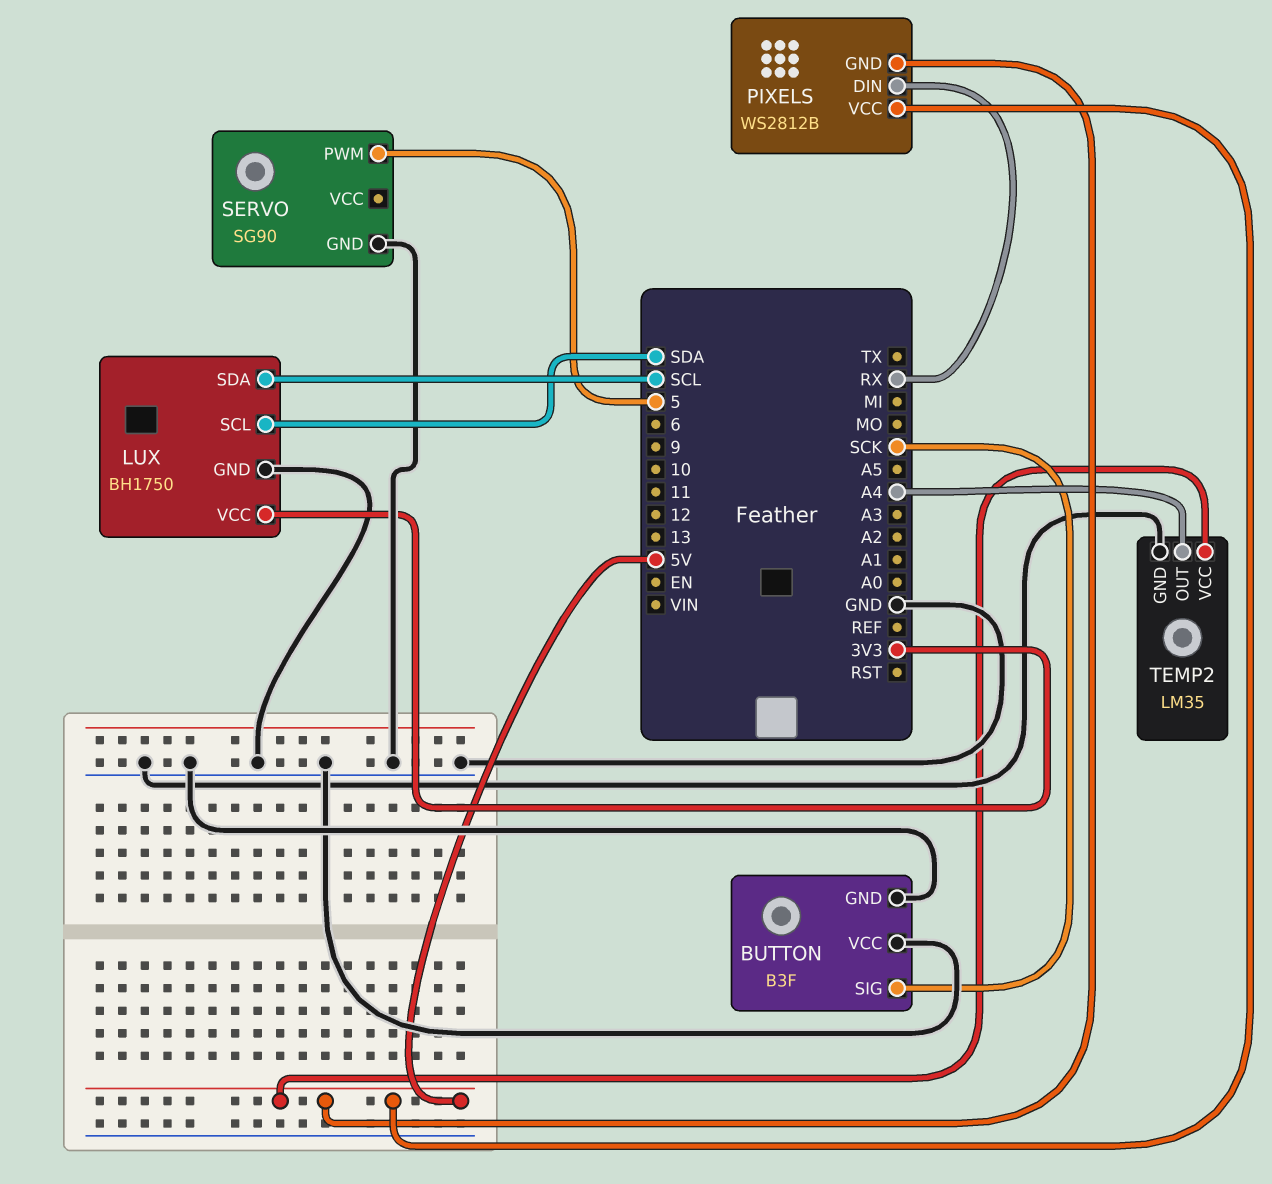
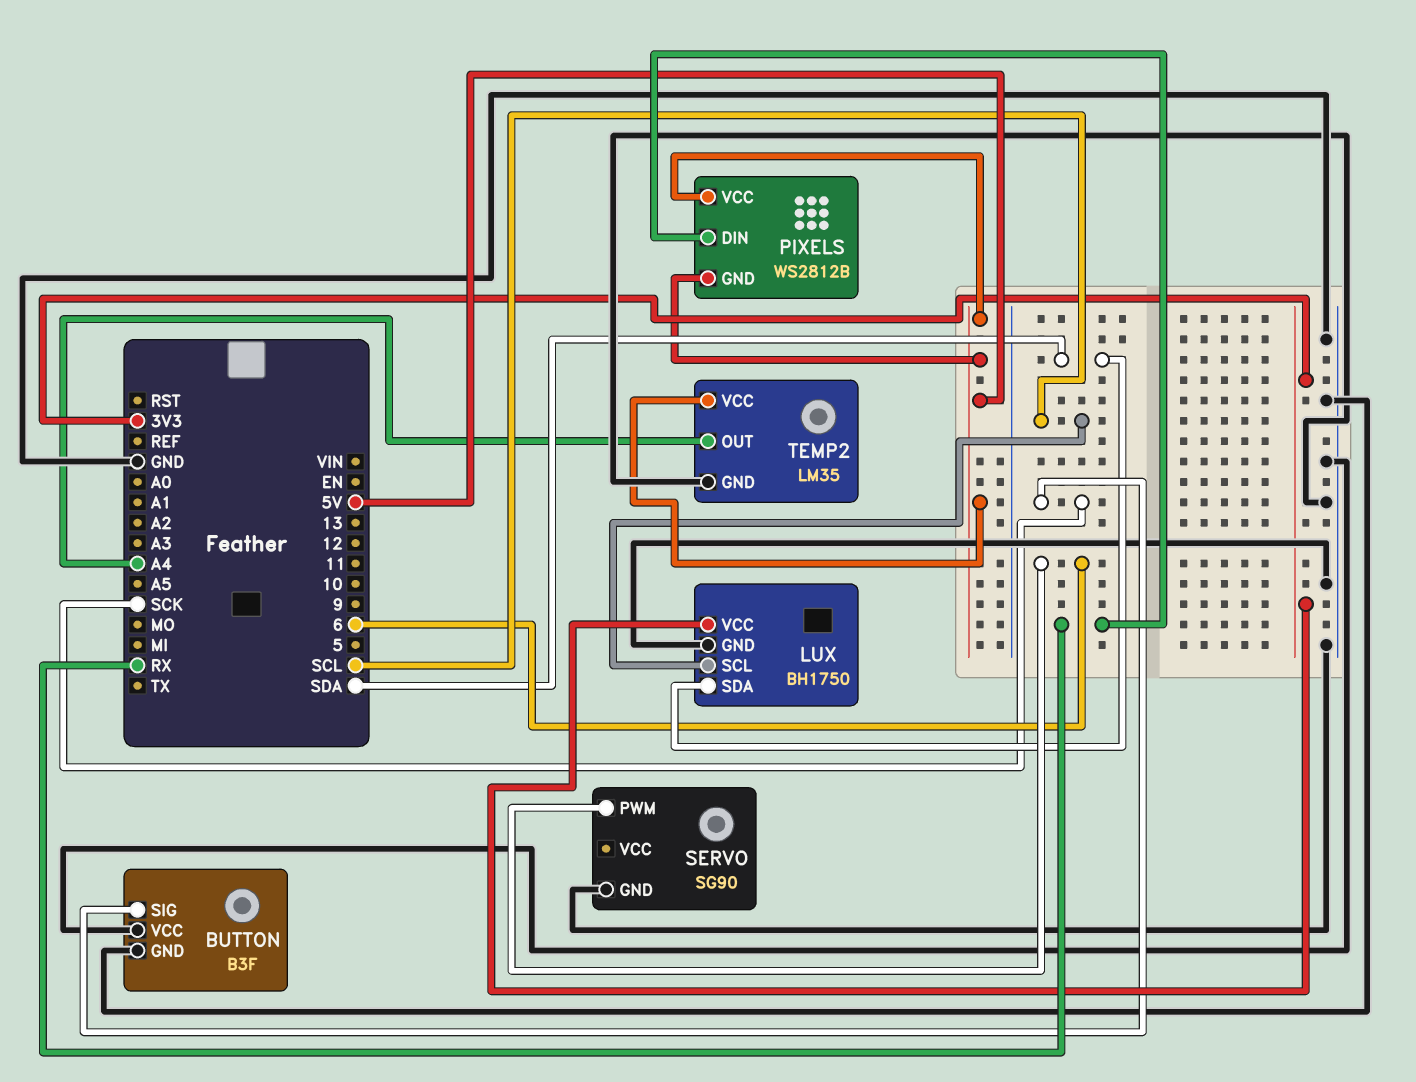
LUX pin SCL: SDA -> SCL
LUX pin SDA: SCL -> SDA
SERVO pin PWM: 5 -> 6

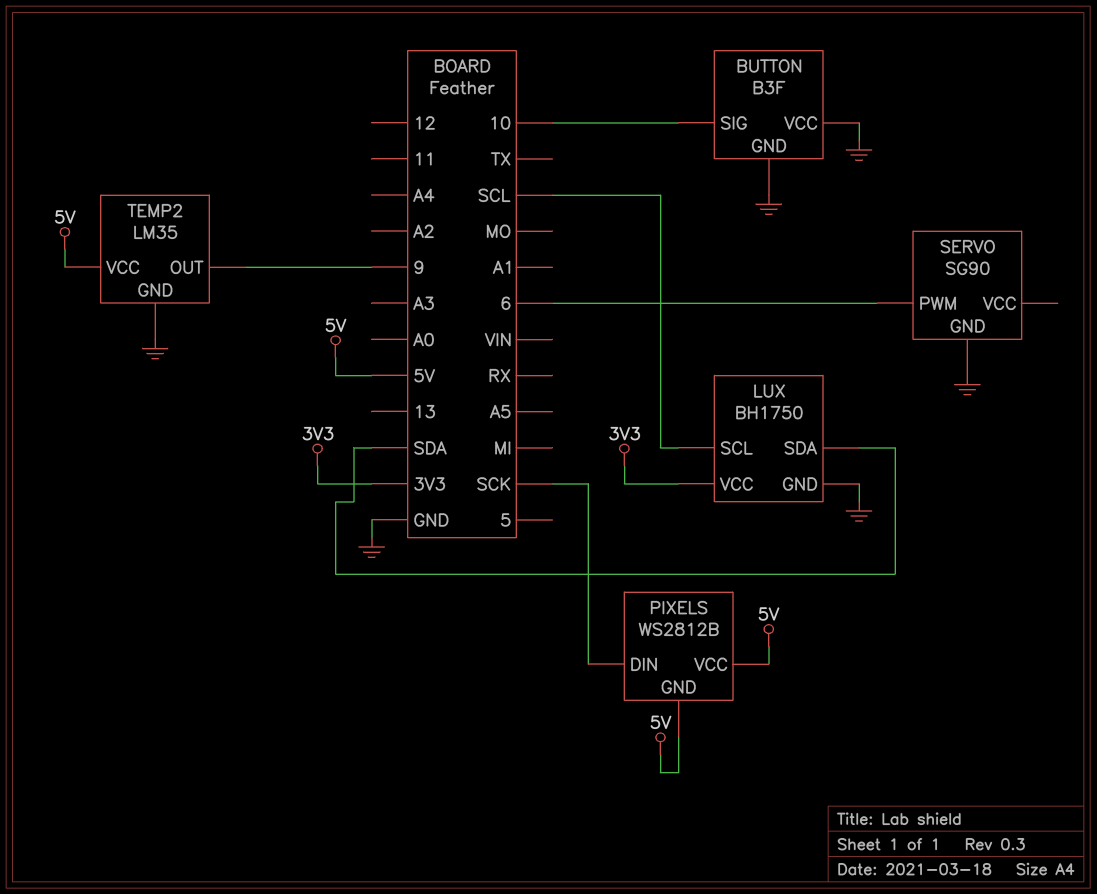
BUTTON pin SIG: SCK -> 10
PIXELS pin DIN: RX -> SCK
TEMP2 pin OUT: A4 -> 9

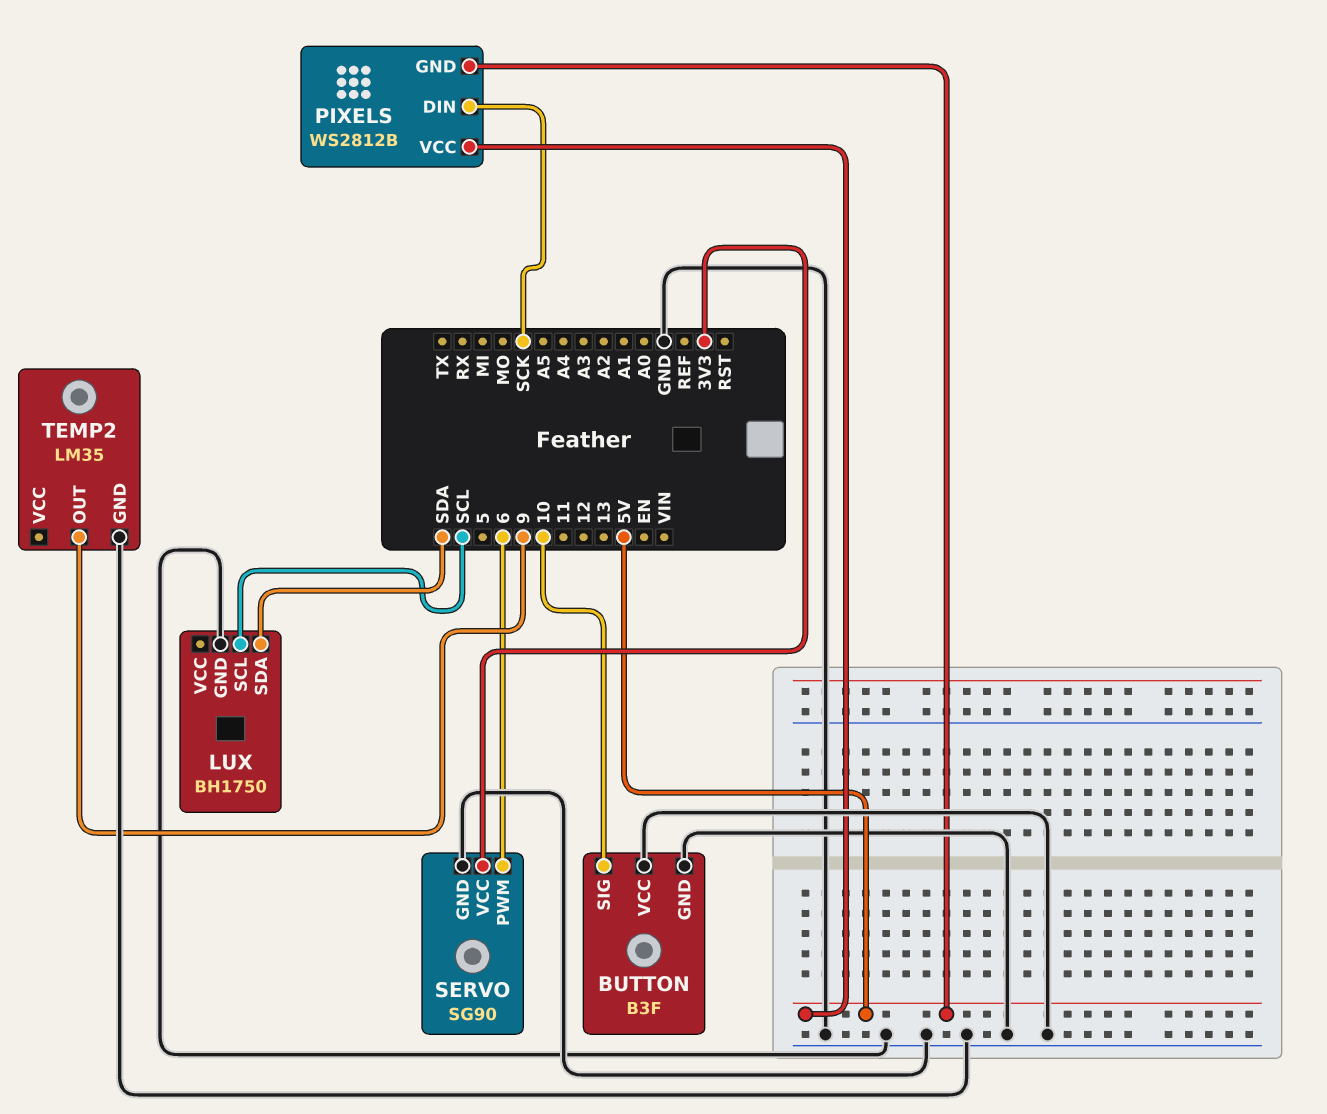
LUX pin VCC: 3V3 -> none
SERVO pin VCC: none -> 3V3
TEMP2 pin VCC: 5V -> none

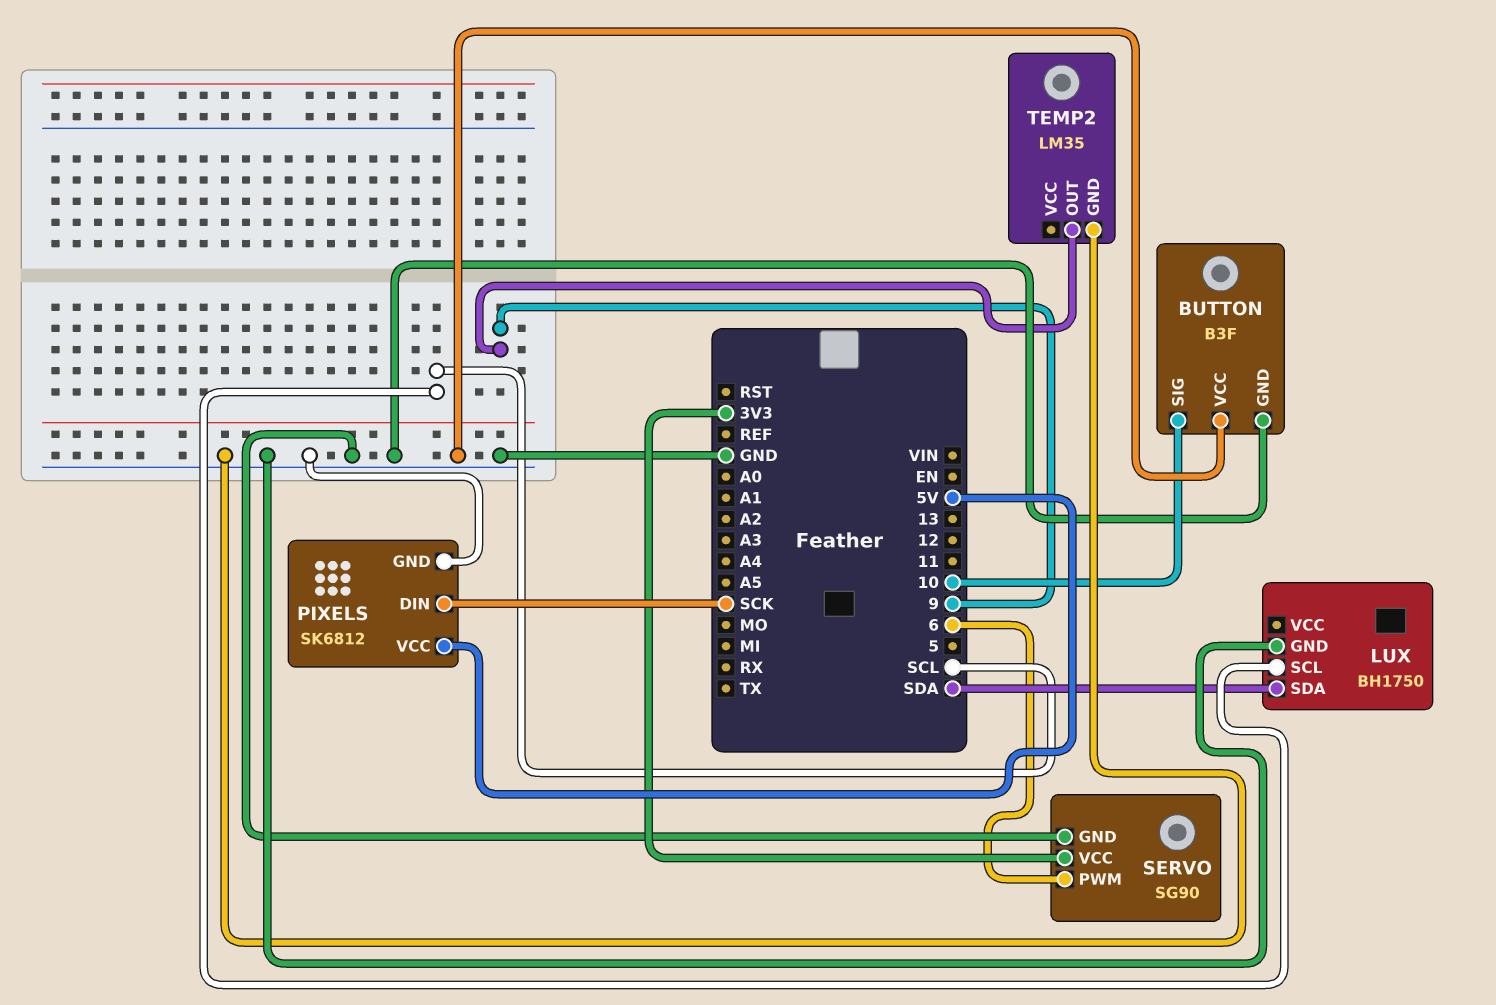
PIXELS: WS2812B -> SK6812
PIXELS pin GND: 5V -> GND

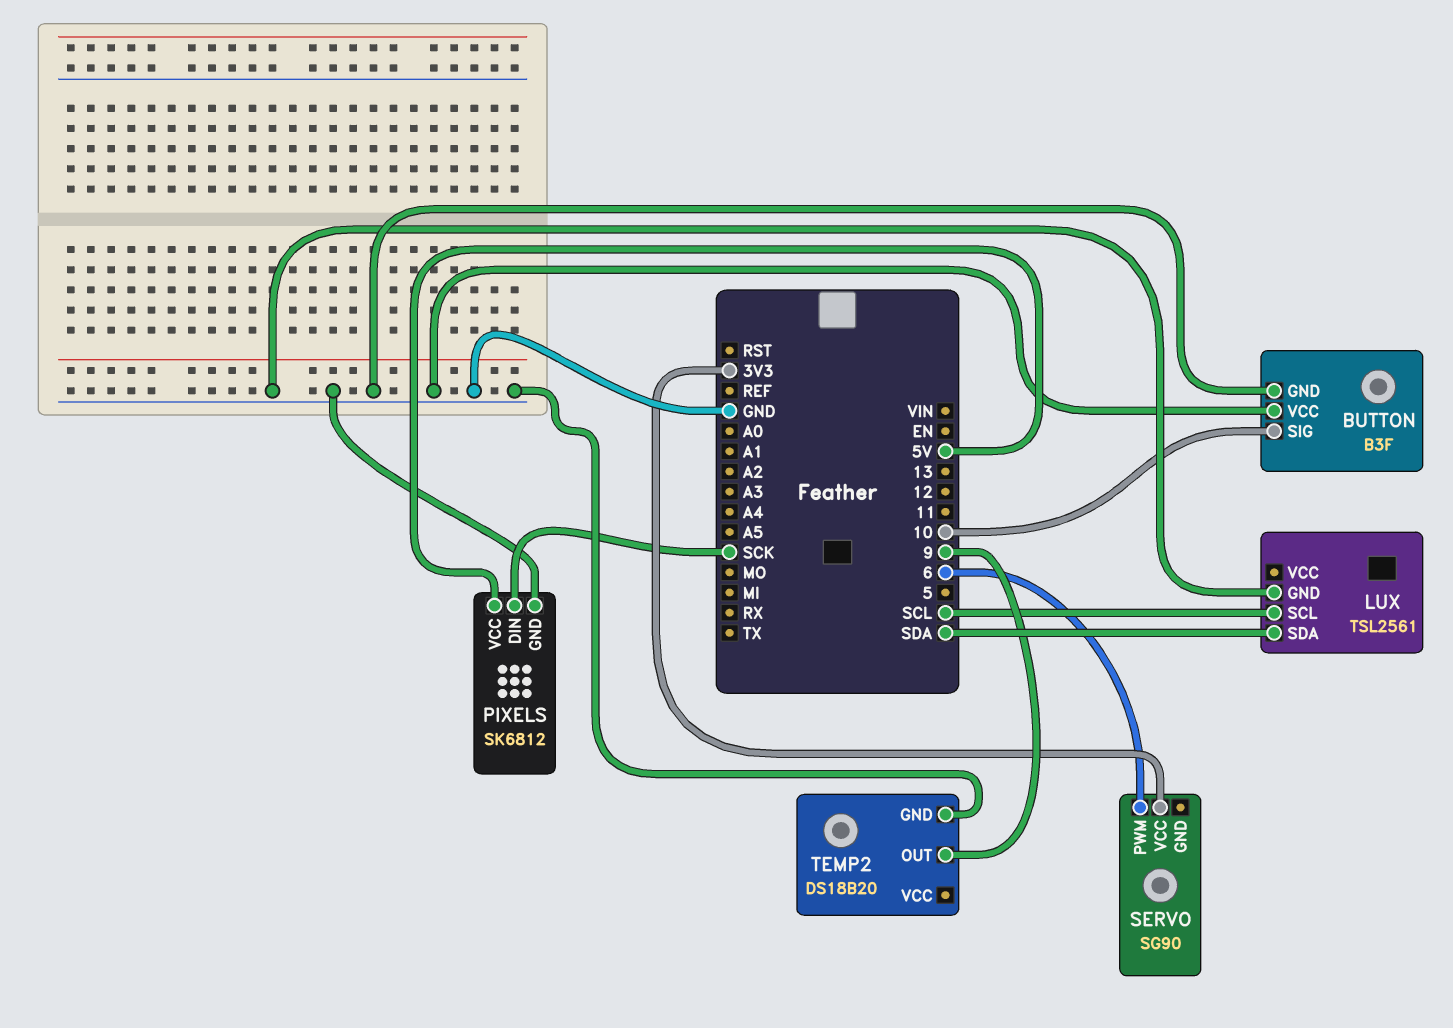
LUX: BH1750 -> TSL2561
SERVO pin GND: GND -> none
TEMP2: LM35 -> DS18B20

